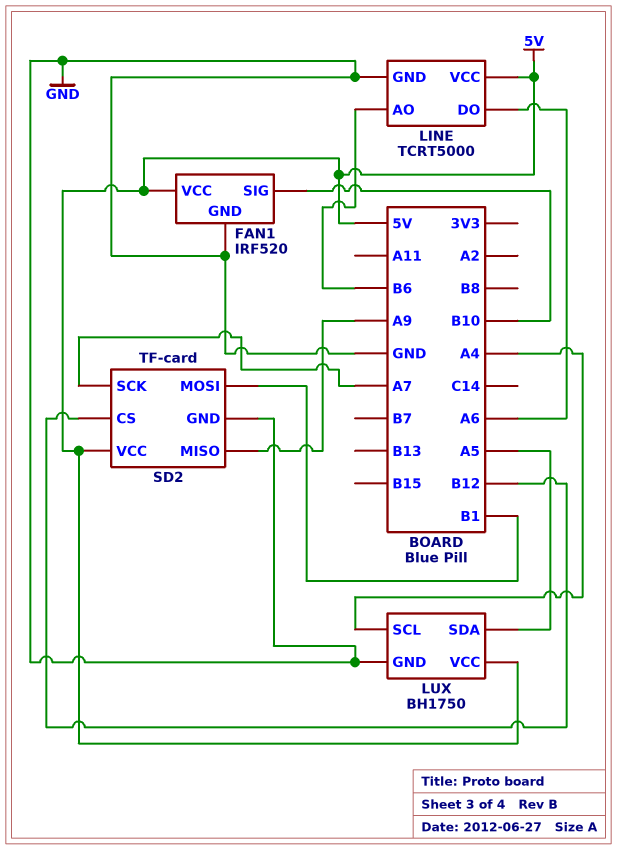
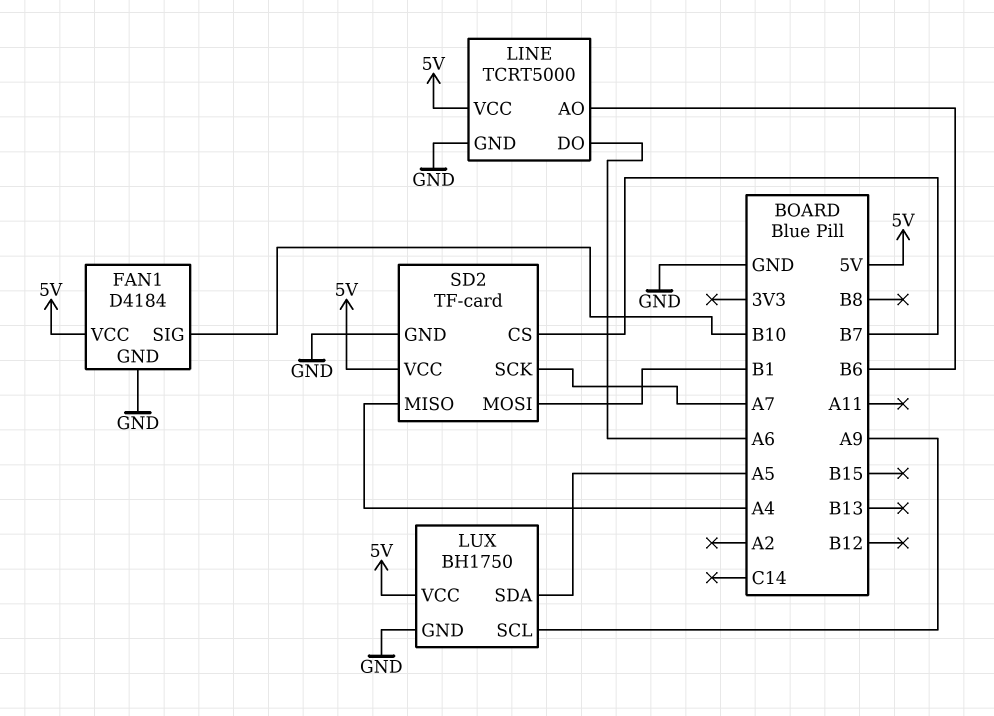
FAN1: IRF520 -> D4184
LUX pin SCL: A4 -> A9
SD2 pin CS: B12 -> B7
SD2 pin MISO: A9 -> A4

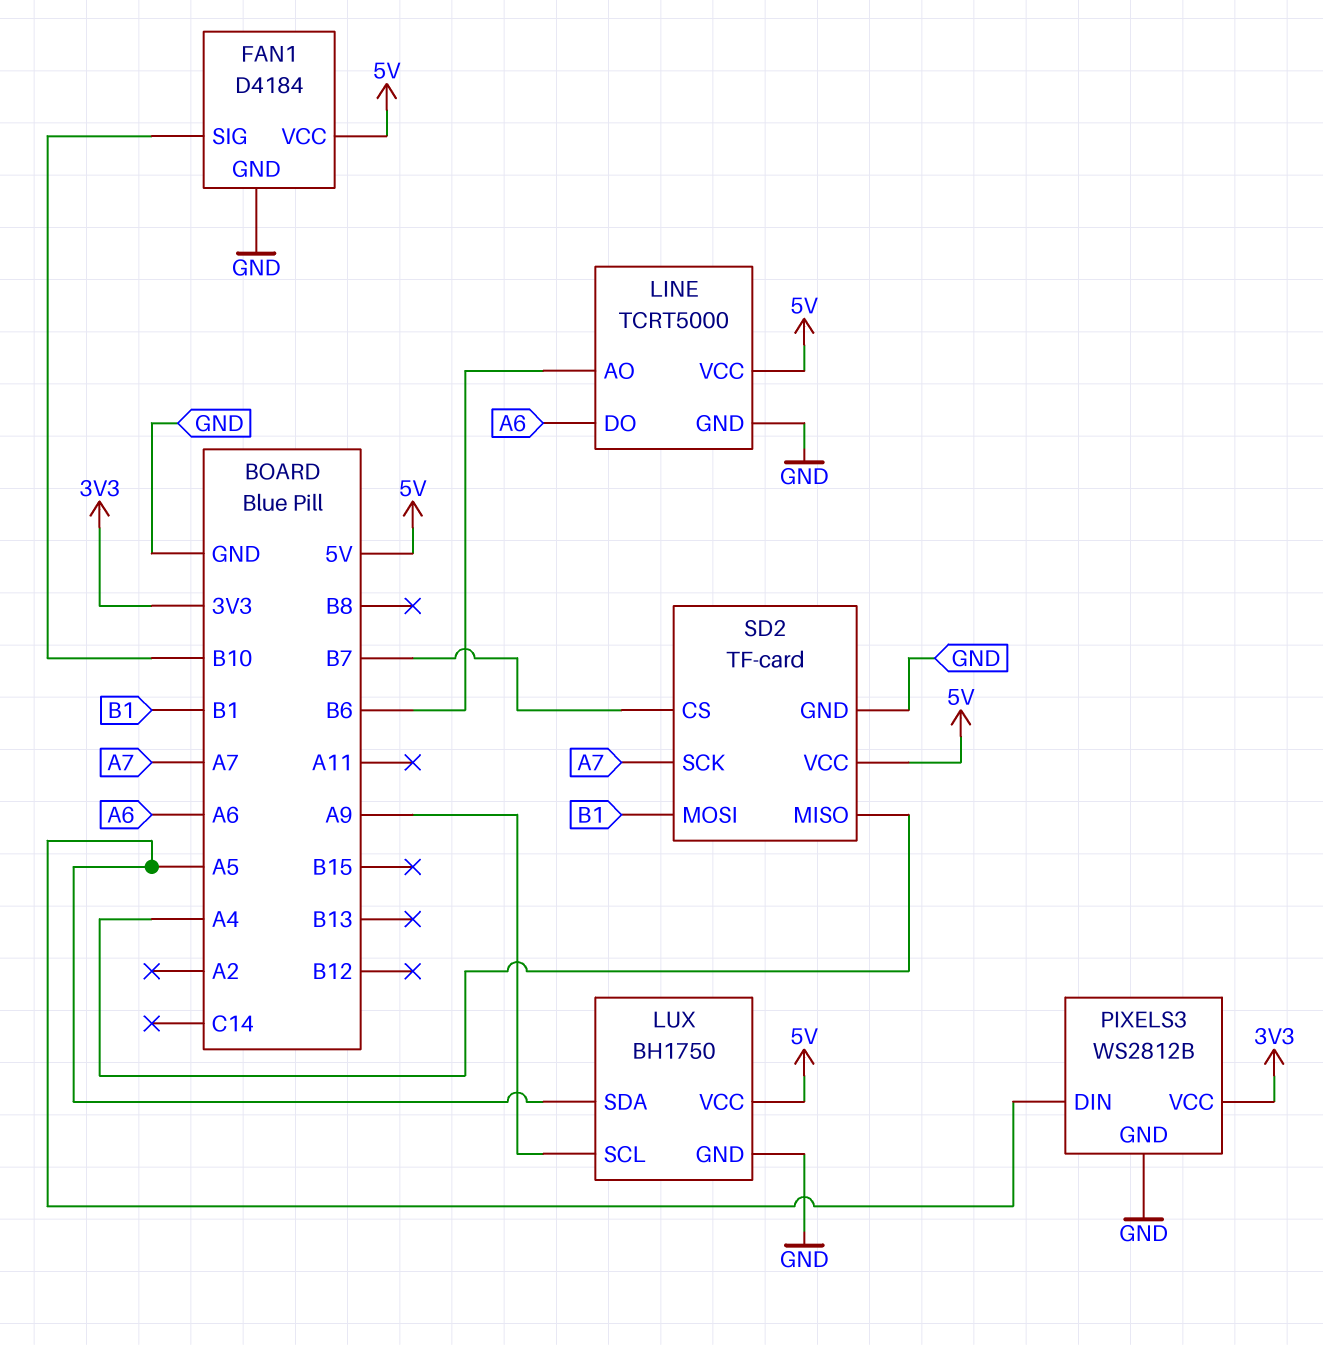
PIXELS3: none -> WS2812B
PIXELS3 pin DIN: none -> A5
PIXELS3 pin GND: none -> GND
PIXELS3 pin VCC: none -> 3V3

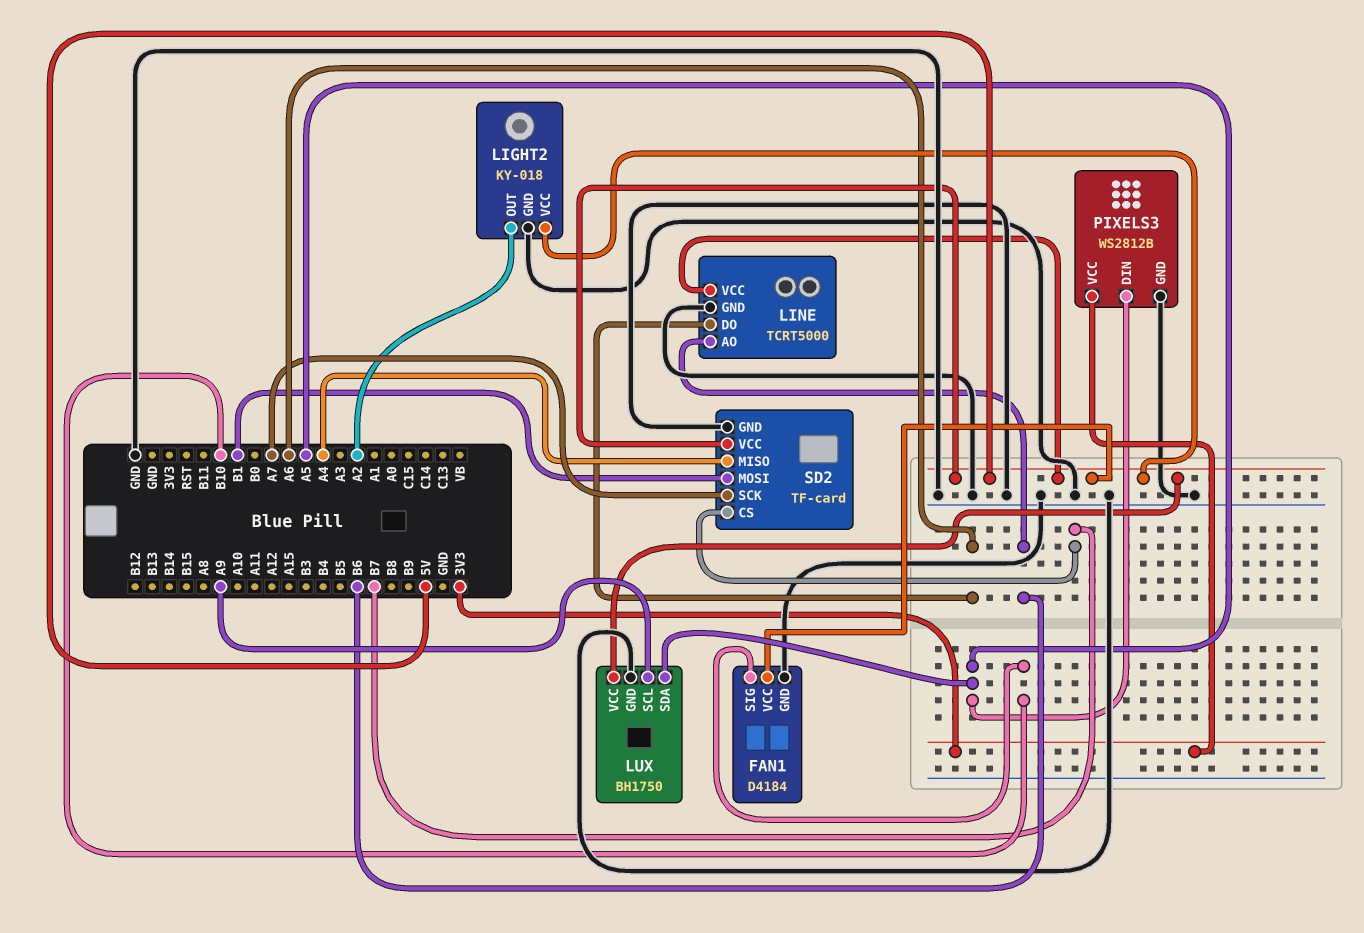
LIGHT2: none -> KY-018
LIGHT2 pin GND: none -> GND
LIGHT2 pin OUT: none -> A2
LIGHT2 pin VCC: none -> 5V

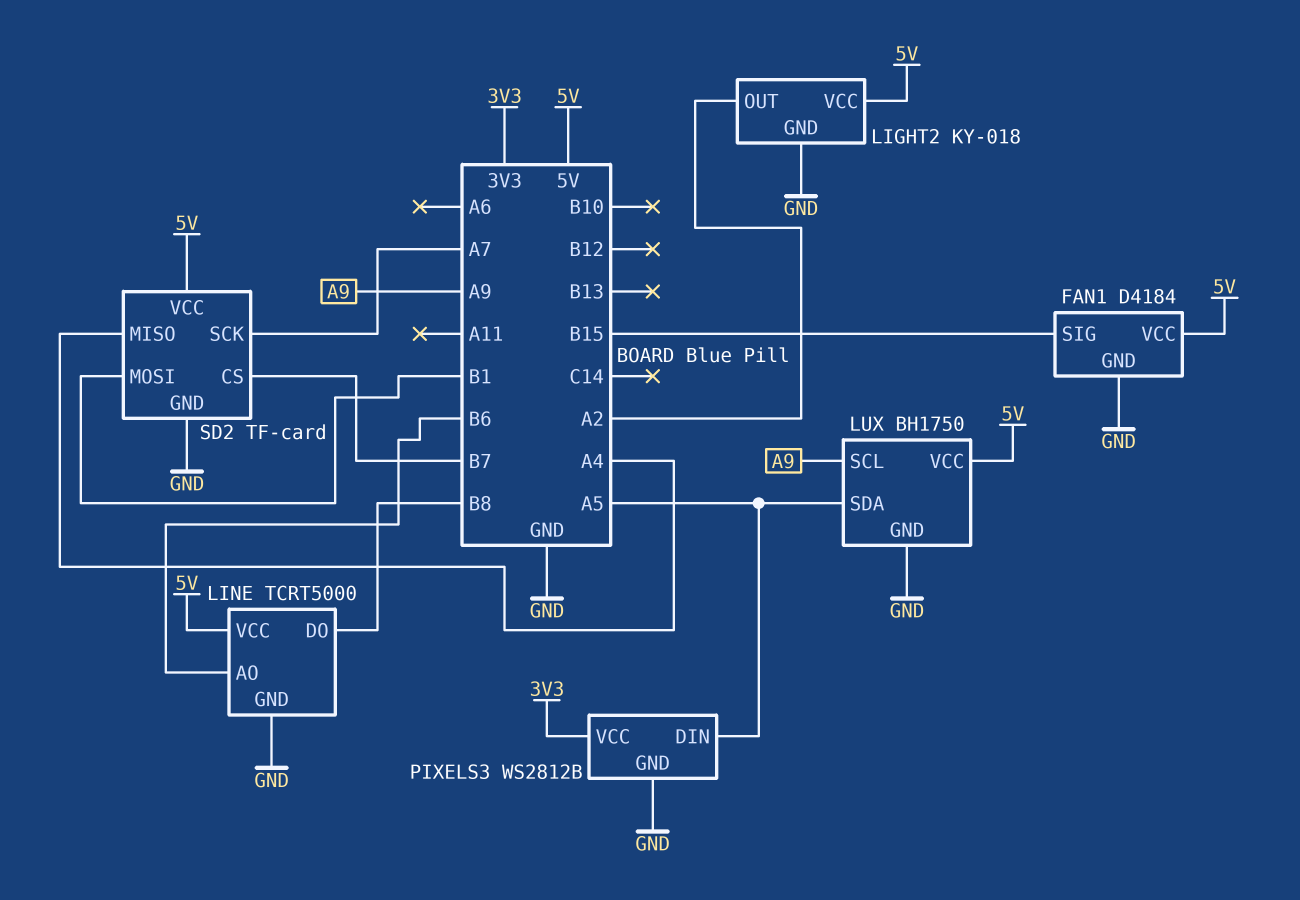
FAN1 pin SIG: B10 -> B15
LINE pin DO: A6 -> B8

